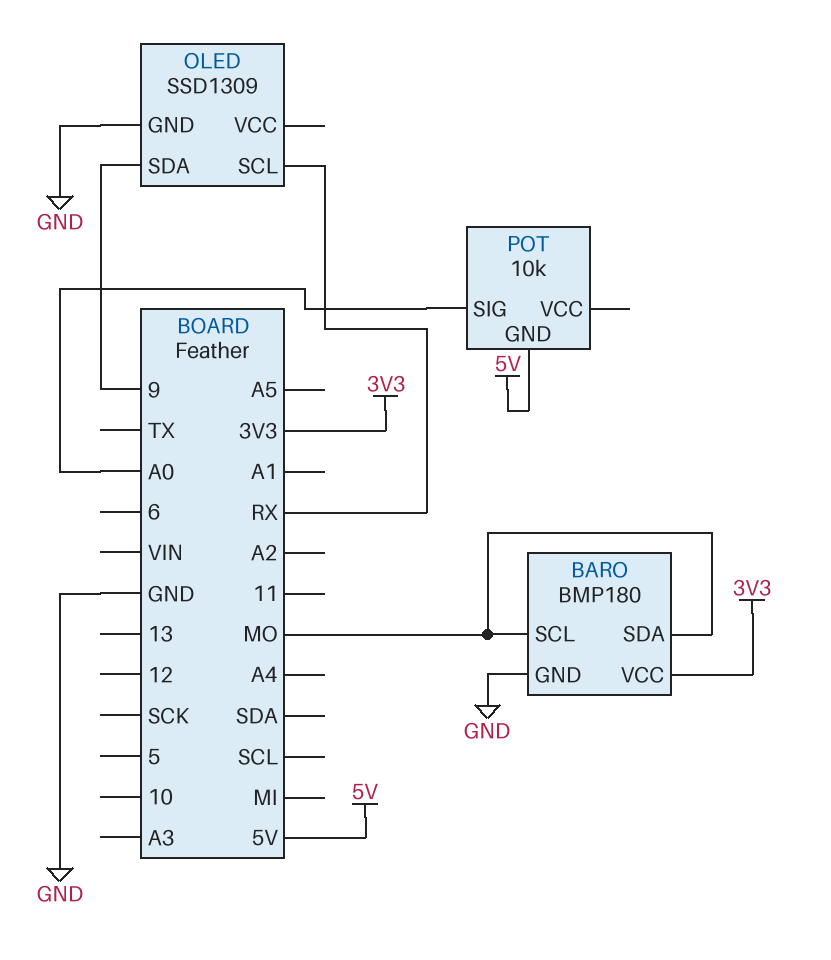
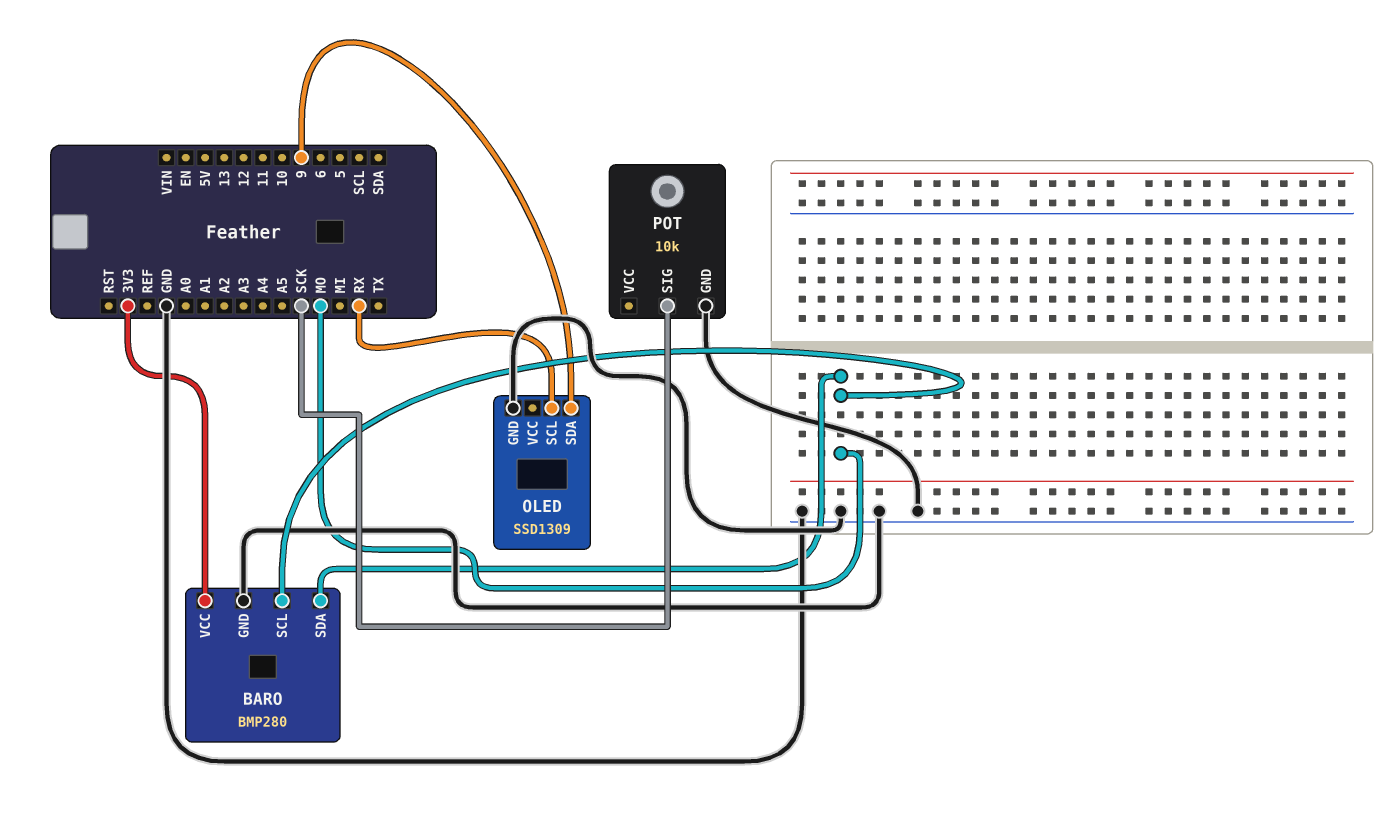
BARO: BMP180 -> BMP280
POT pin GND: 5V -> GND
POT pin SIG: A0 -> SCK

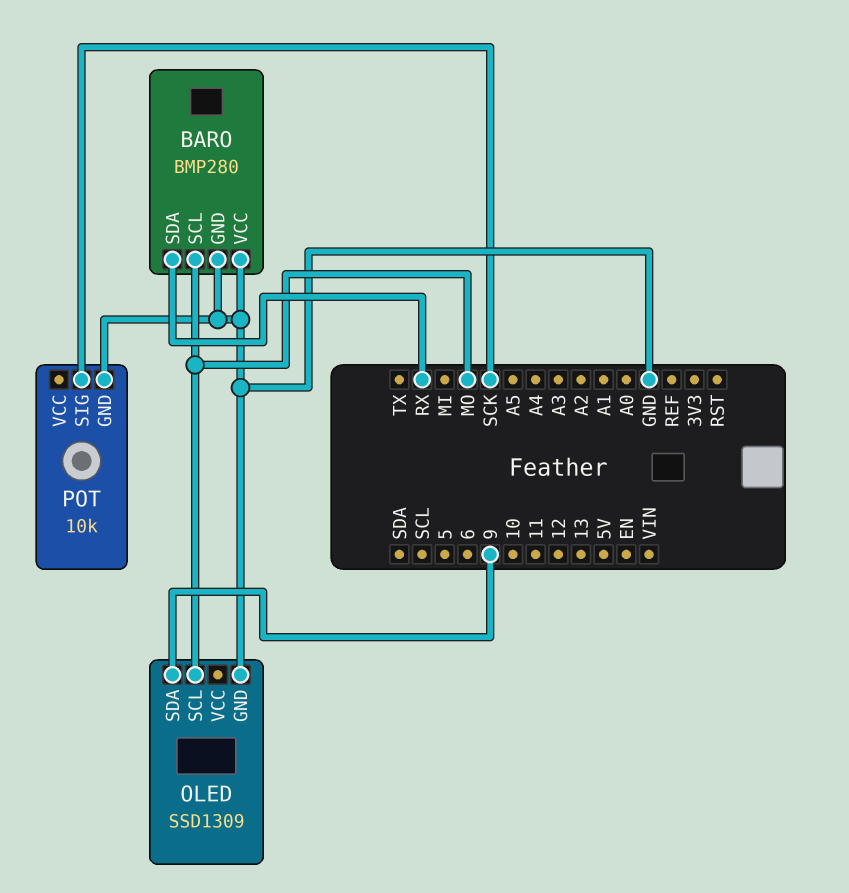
BARO pin SDA: MO -> RX
BARO pin VCC: 3V3 -> GND
OLED pin SCL: RX -> MO

